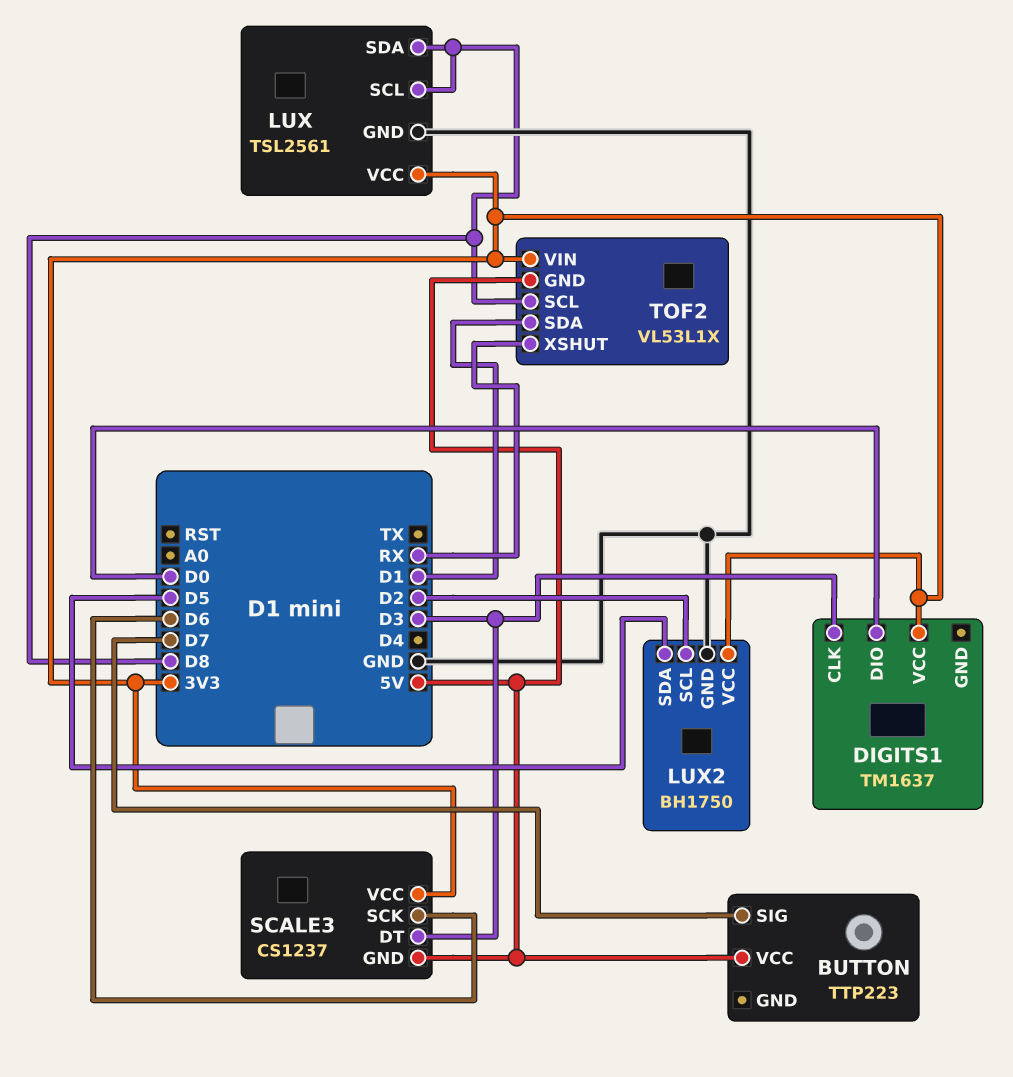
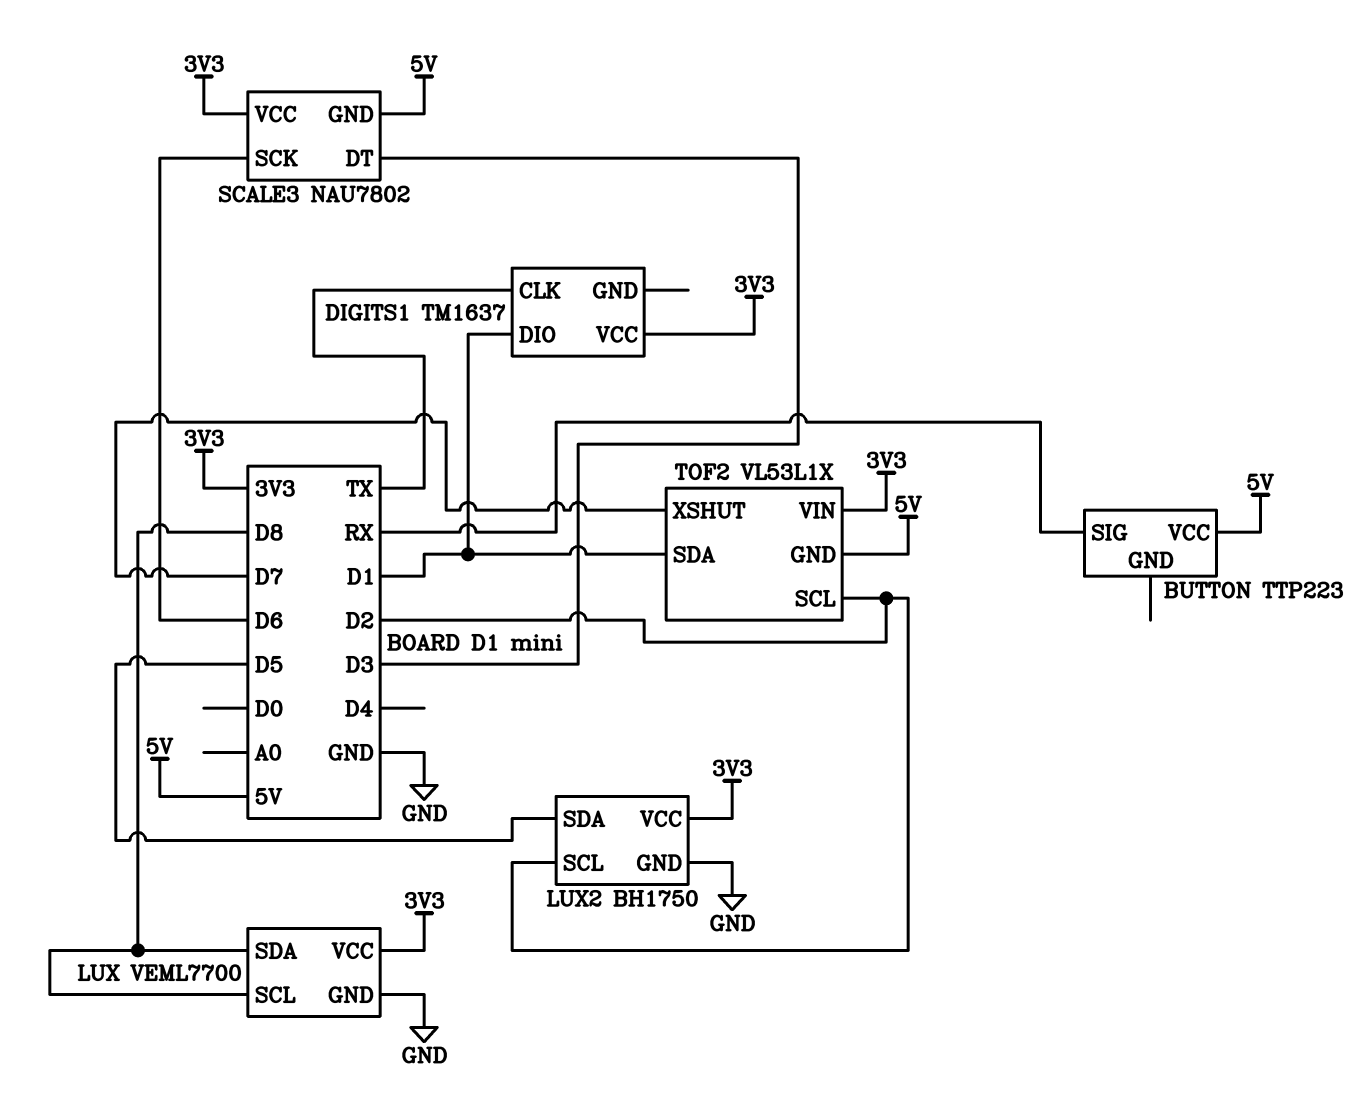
BUTTON pin SIG: D7 -> RX
DIGITS1 pin CLK: D3 -> TX
DIGITS1 pin DIO: D0 -> D1
LUX: TSL2561 -> VEML7700
SCALE3: CS1237 -> NAU7802
TOF2 pin SCL: D8 -> D2
TOF2 pin XSHUT: RX -> D7

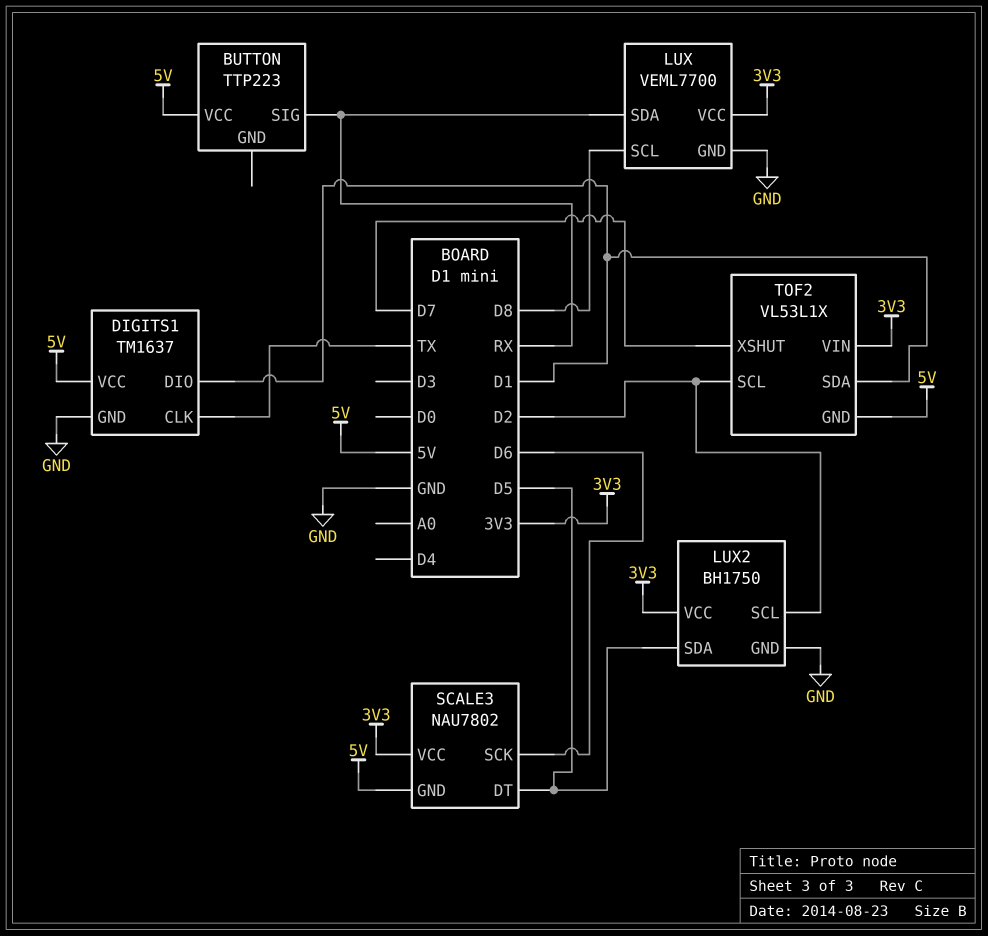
DIGITS1 pin GND: none -> GND
DIGITS1 pin VCC: 3V3 -> 5V
LUX pin SDA: D8 -> RX
SCALE3 pin DT: D3 -> D5

